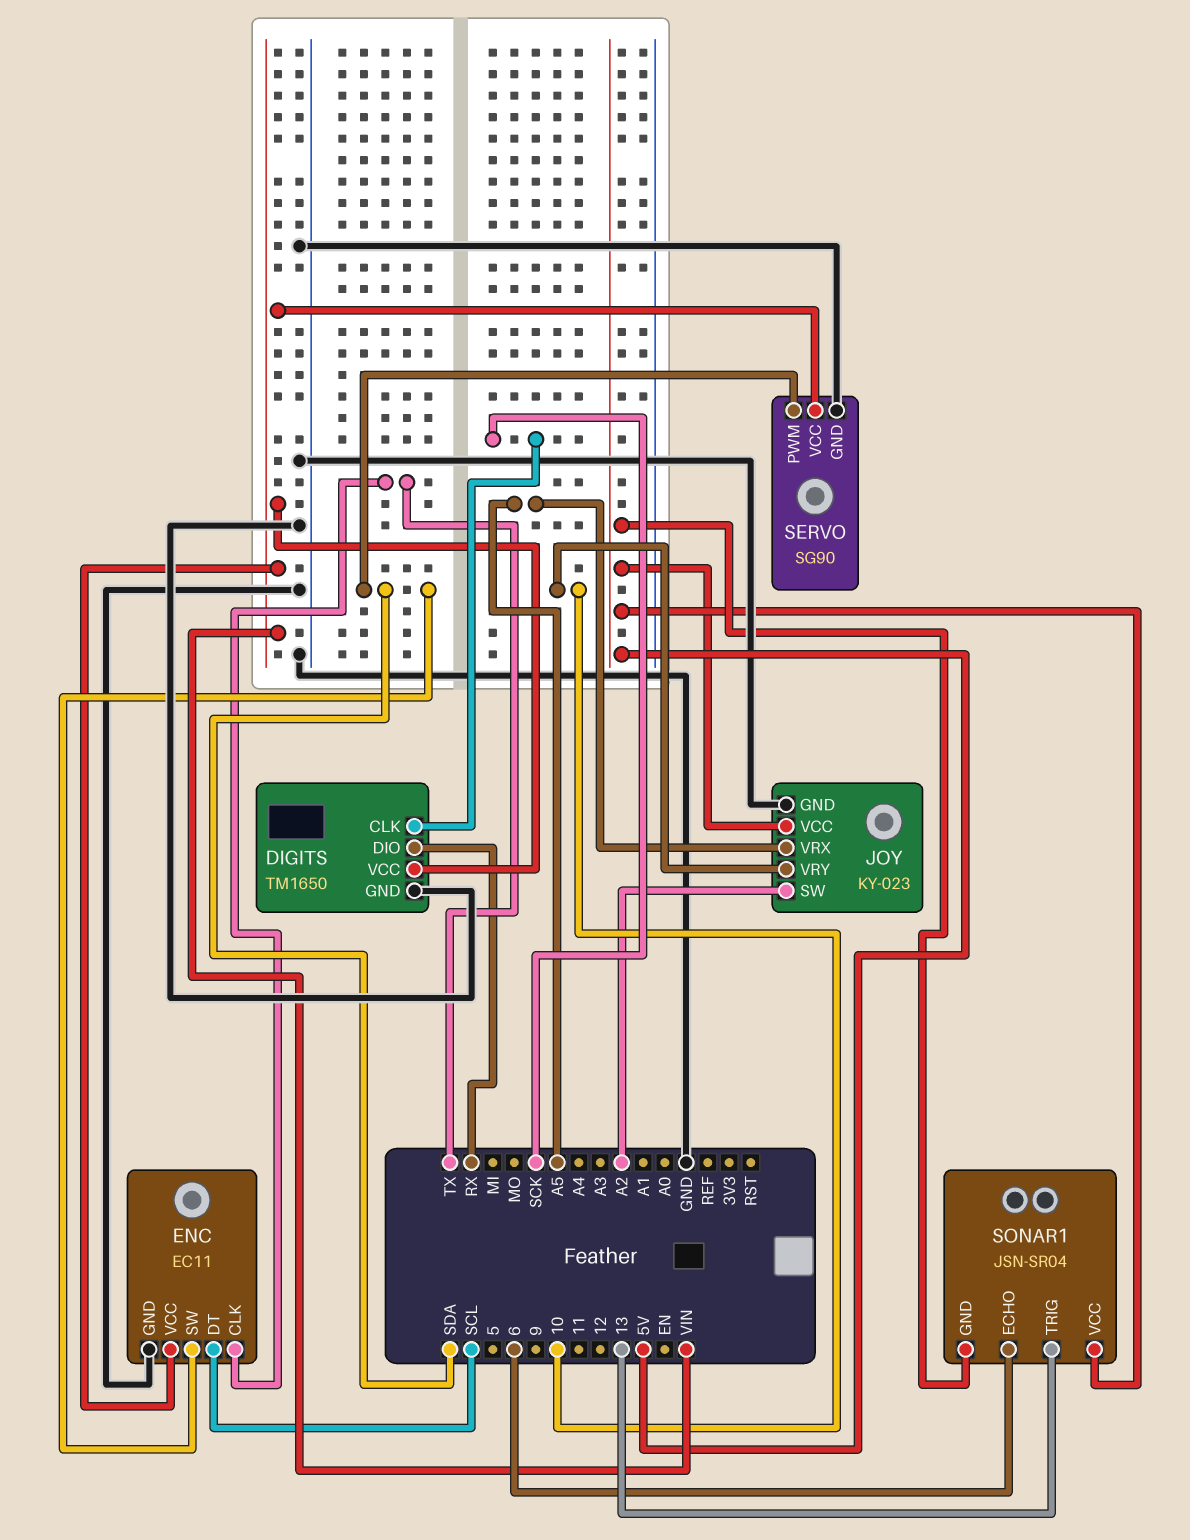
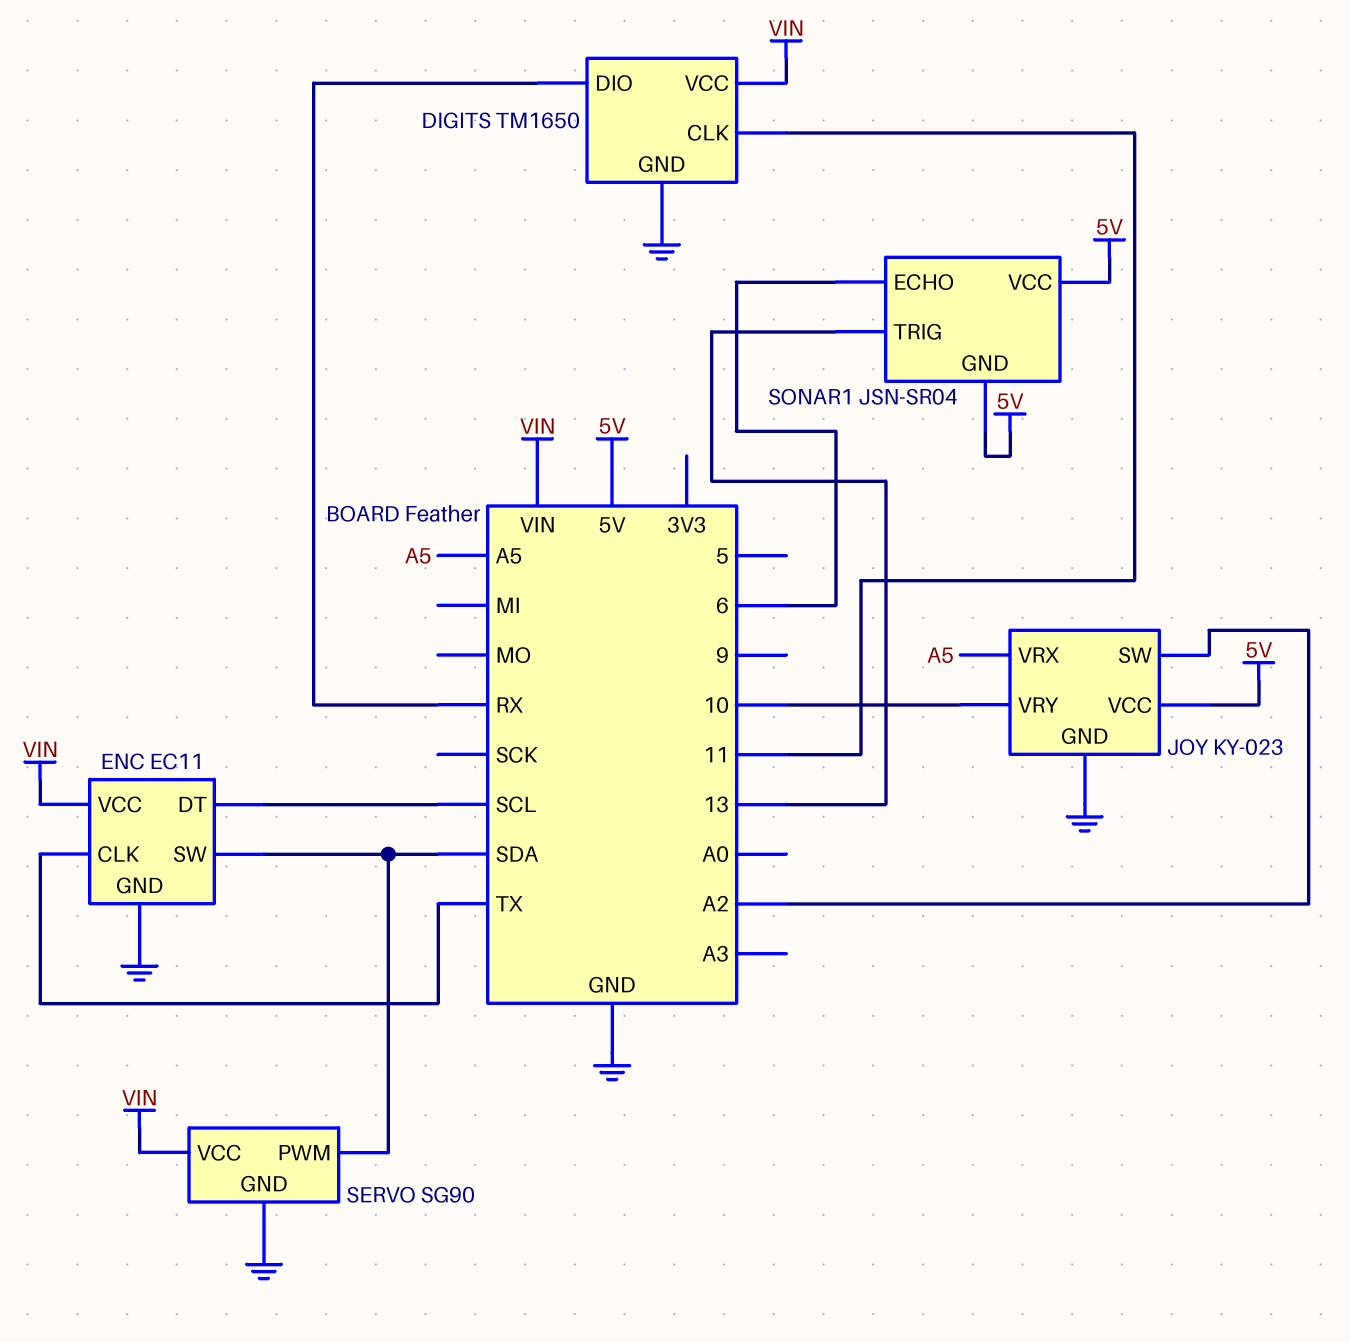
DIGITS pin CLK: SCK -> 11

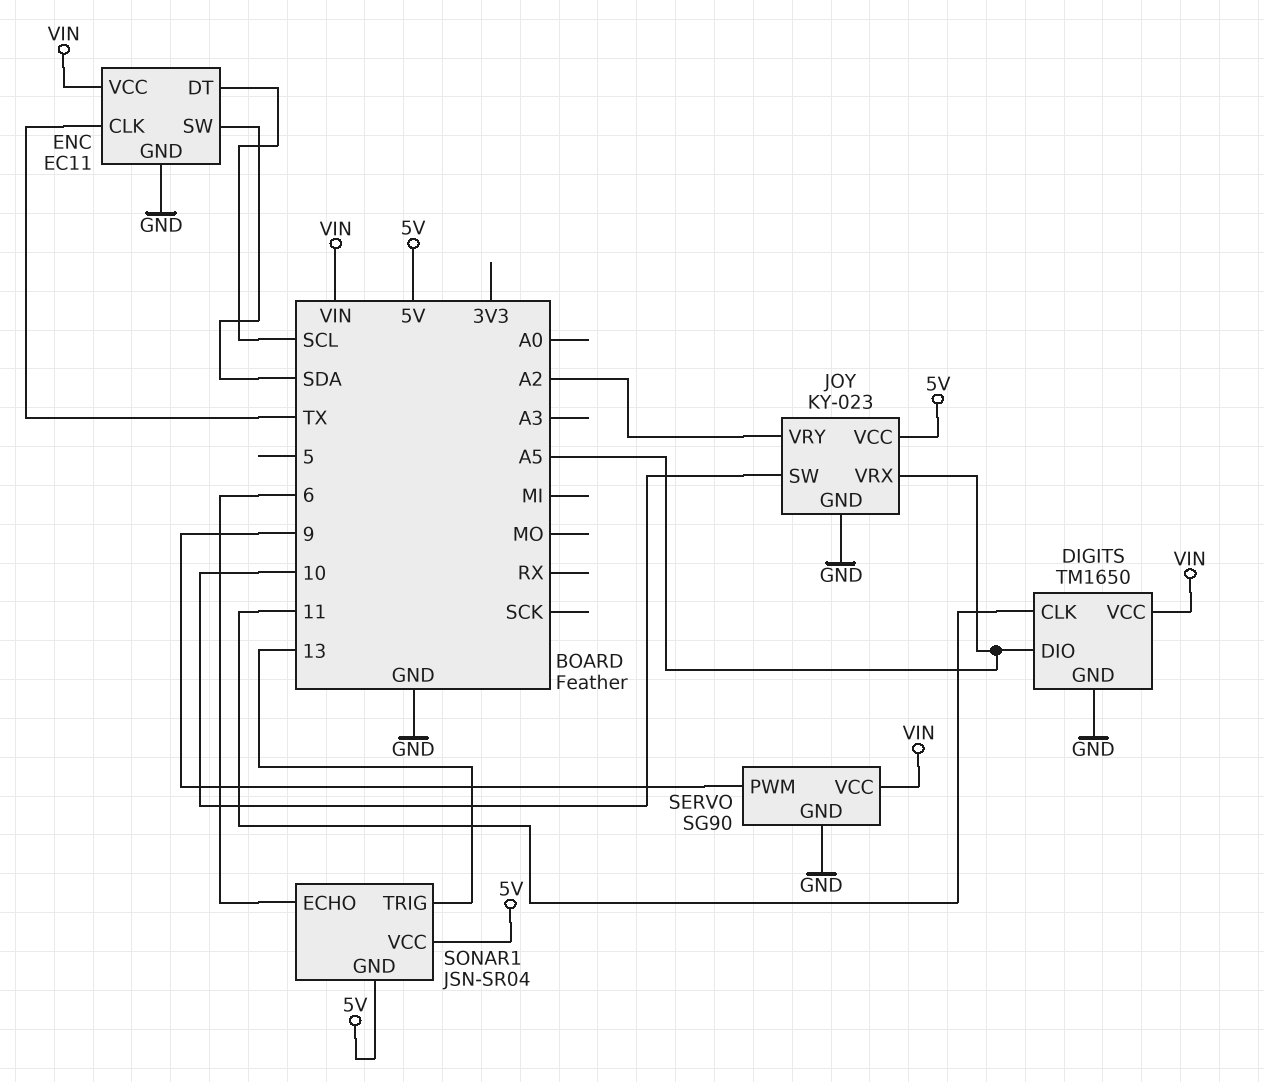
DIGITS pin DIO: RX -> A5
JOY pin SW: A2 -> 10
JOY pin VRY: 10 -> A2
SERVO pin PWM: SDA -> 9

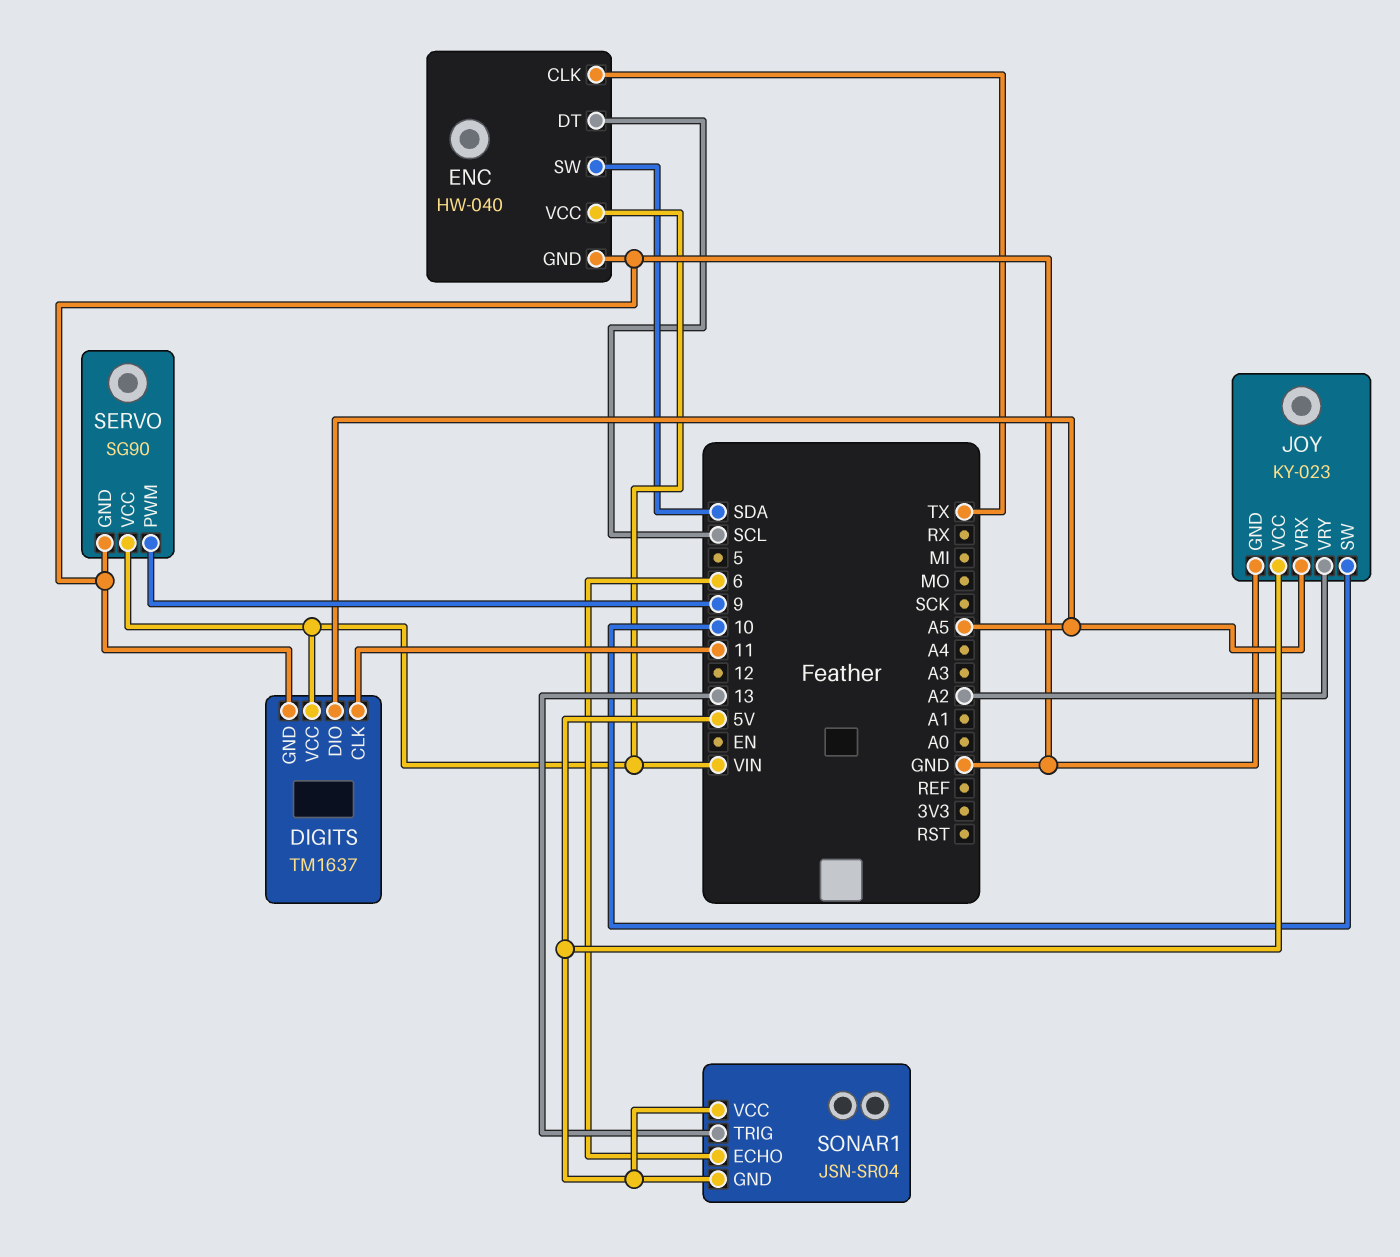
DIGITS: TM1650 -> TM1637
ENC: EC11 -> HW-040

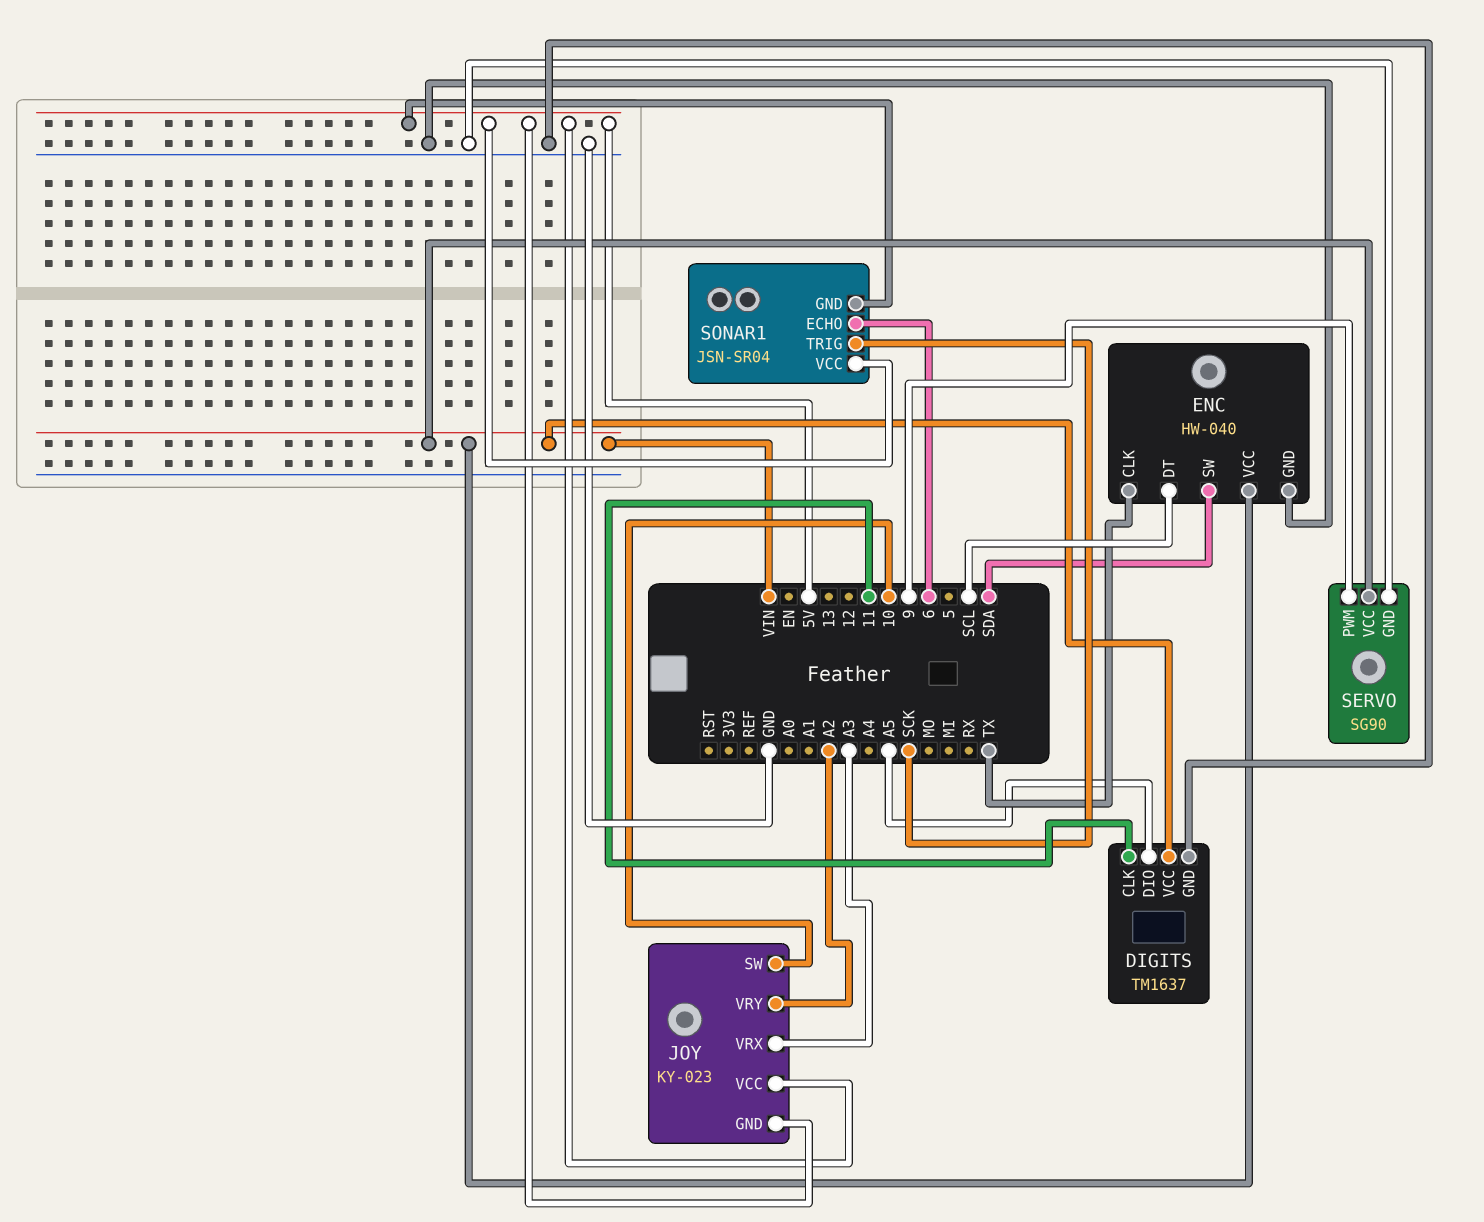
JOY pin GND: GND -> 5V
JOY pin VRX: A5 -> A3
SONAR1 pin TRIG: 13 -> SCK

